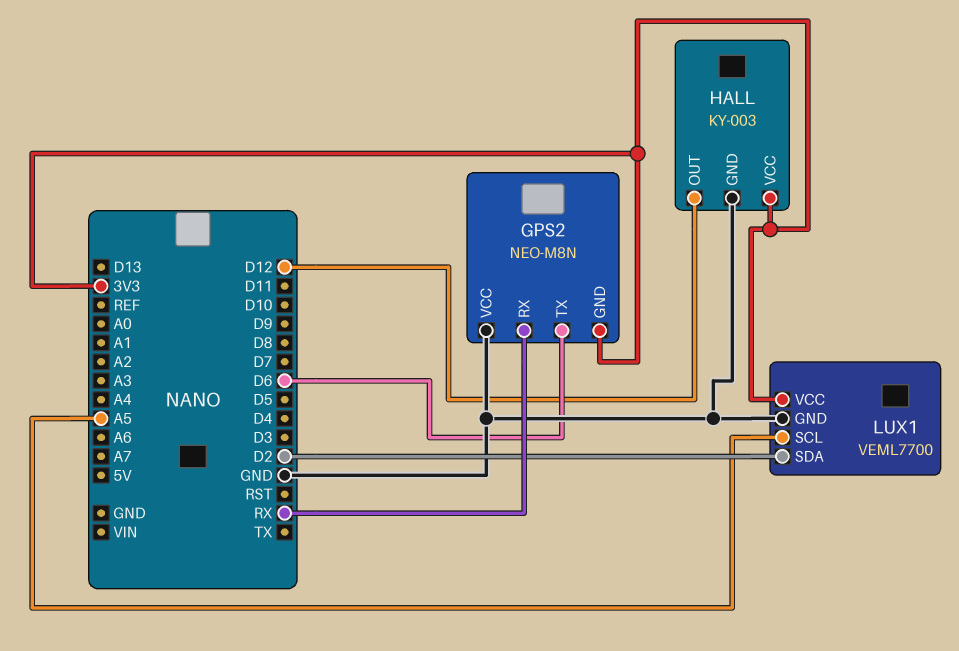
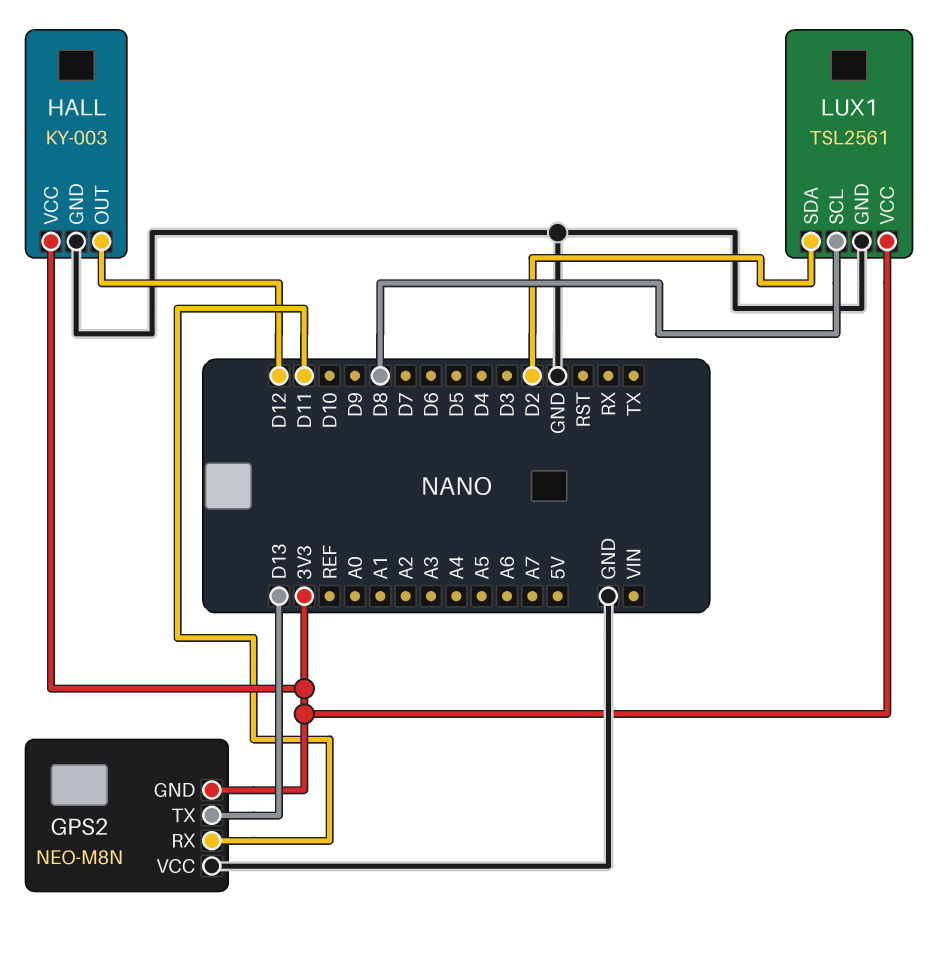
GPS2 pin RX: RX -> D11
GPS2 pin TX: D6 -> D13
LUX1: VEML7700 -> TSL2561
LUX1 pin SCL: A5 -> D8

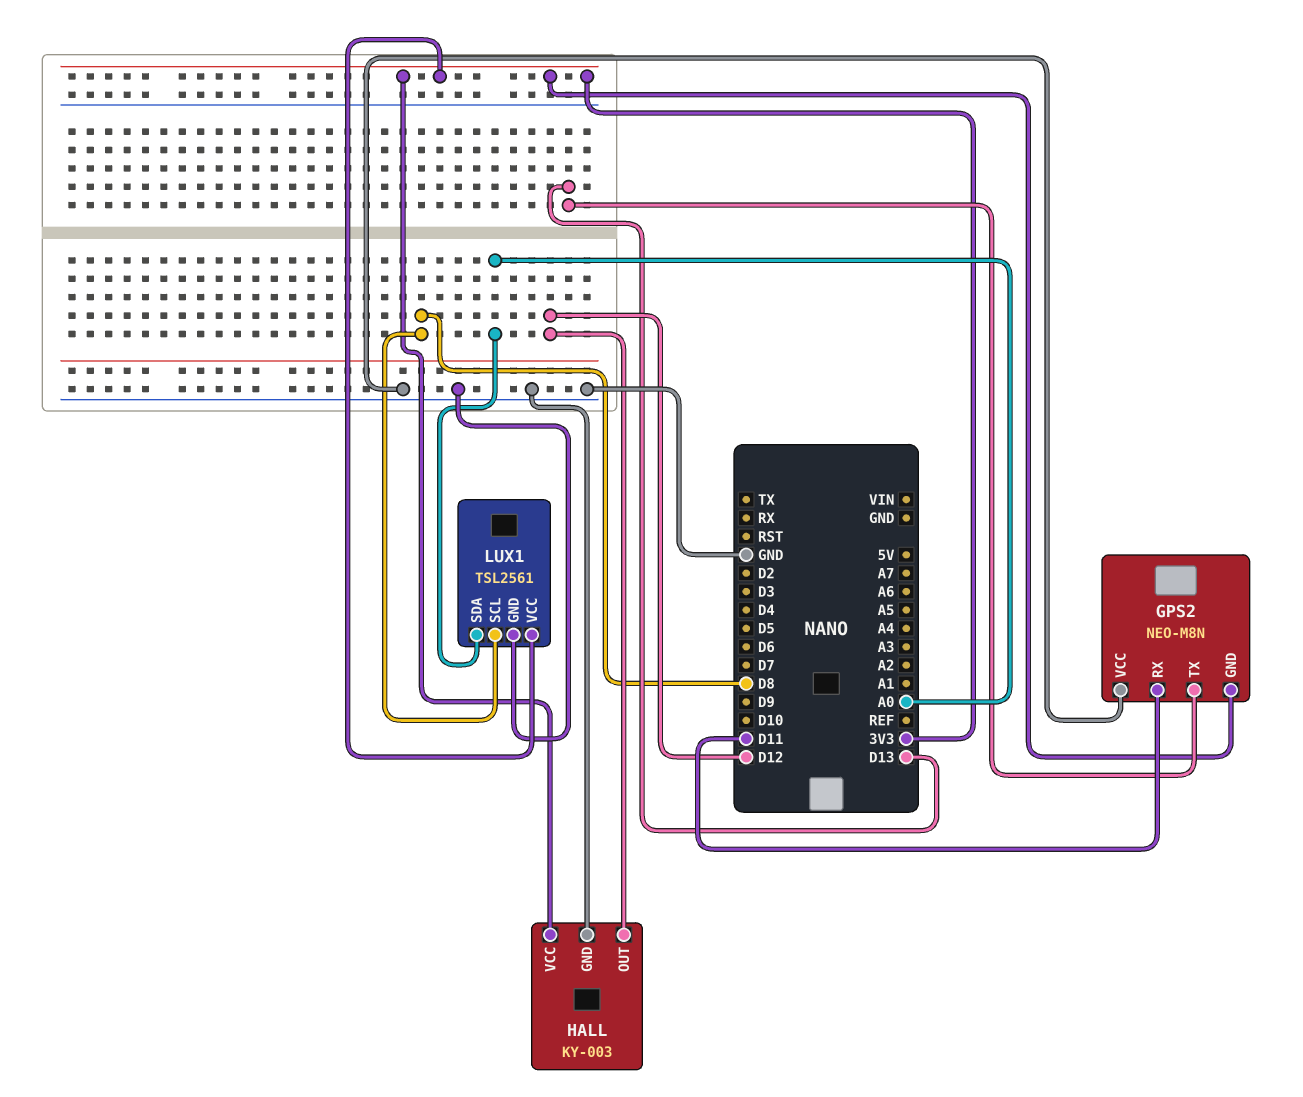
LUX1 pin SDA: D2 -> A0

